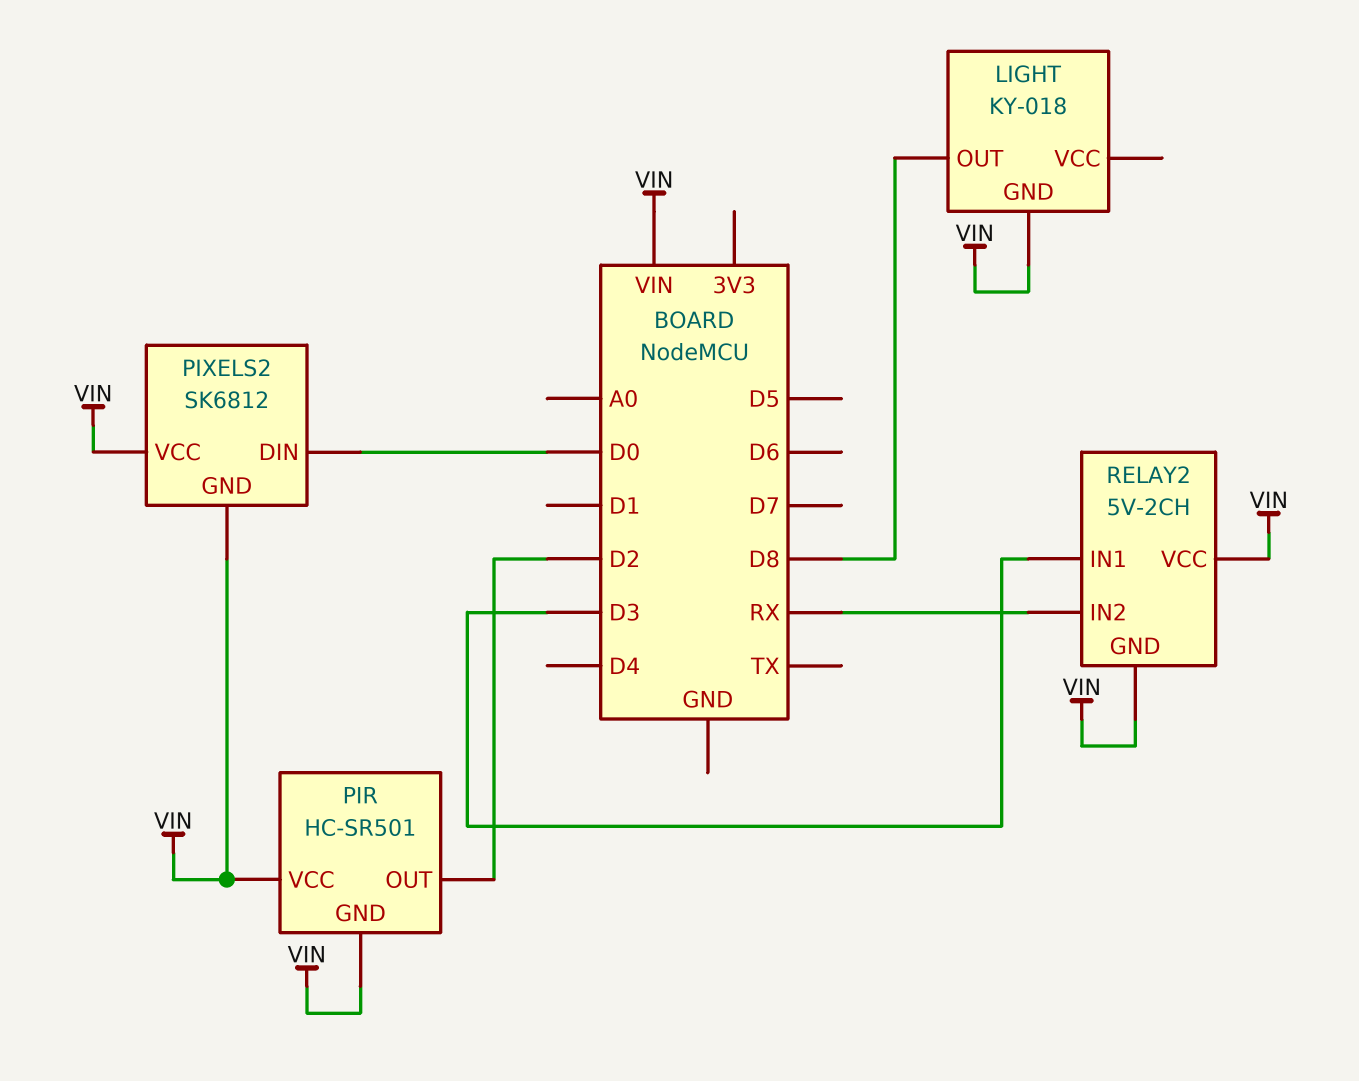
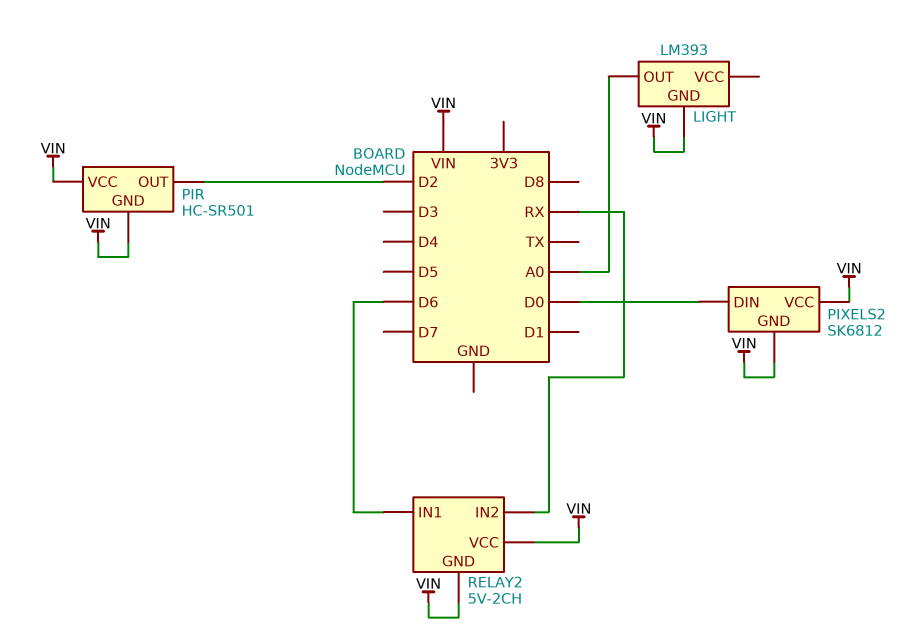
LIGHT: KY-018 -> LM393
LIGHT pin OUT: D8 -> A0
RELAY2 pin IN1: D3 -> D6

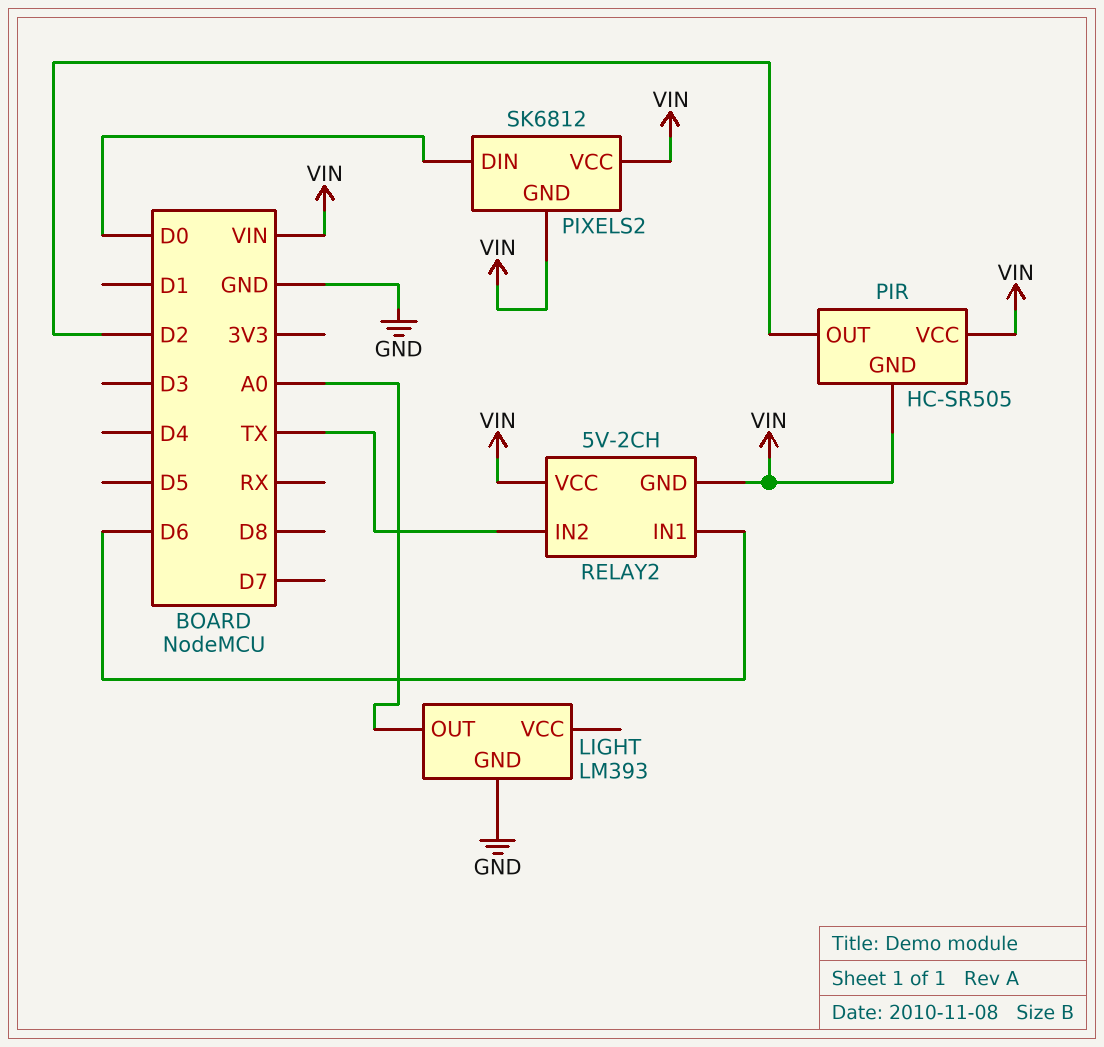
LIGHT pin GND: VIN -> GND
PIR: HC-SR501 -> HC-SR505
RELAY2 pin IN2: RX -> TX

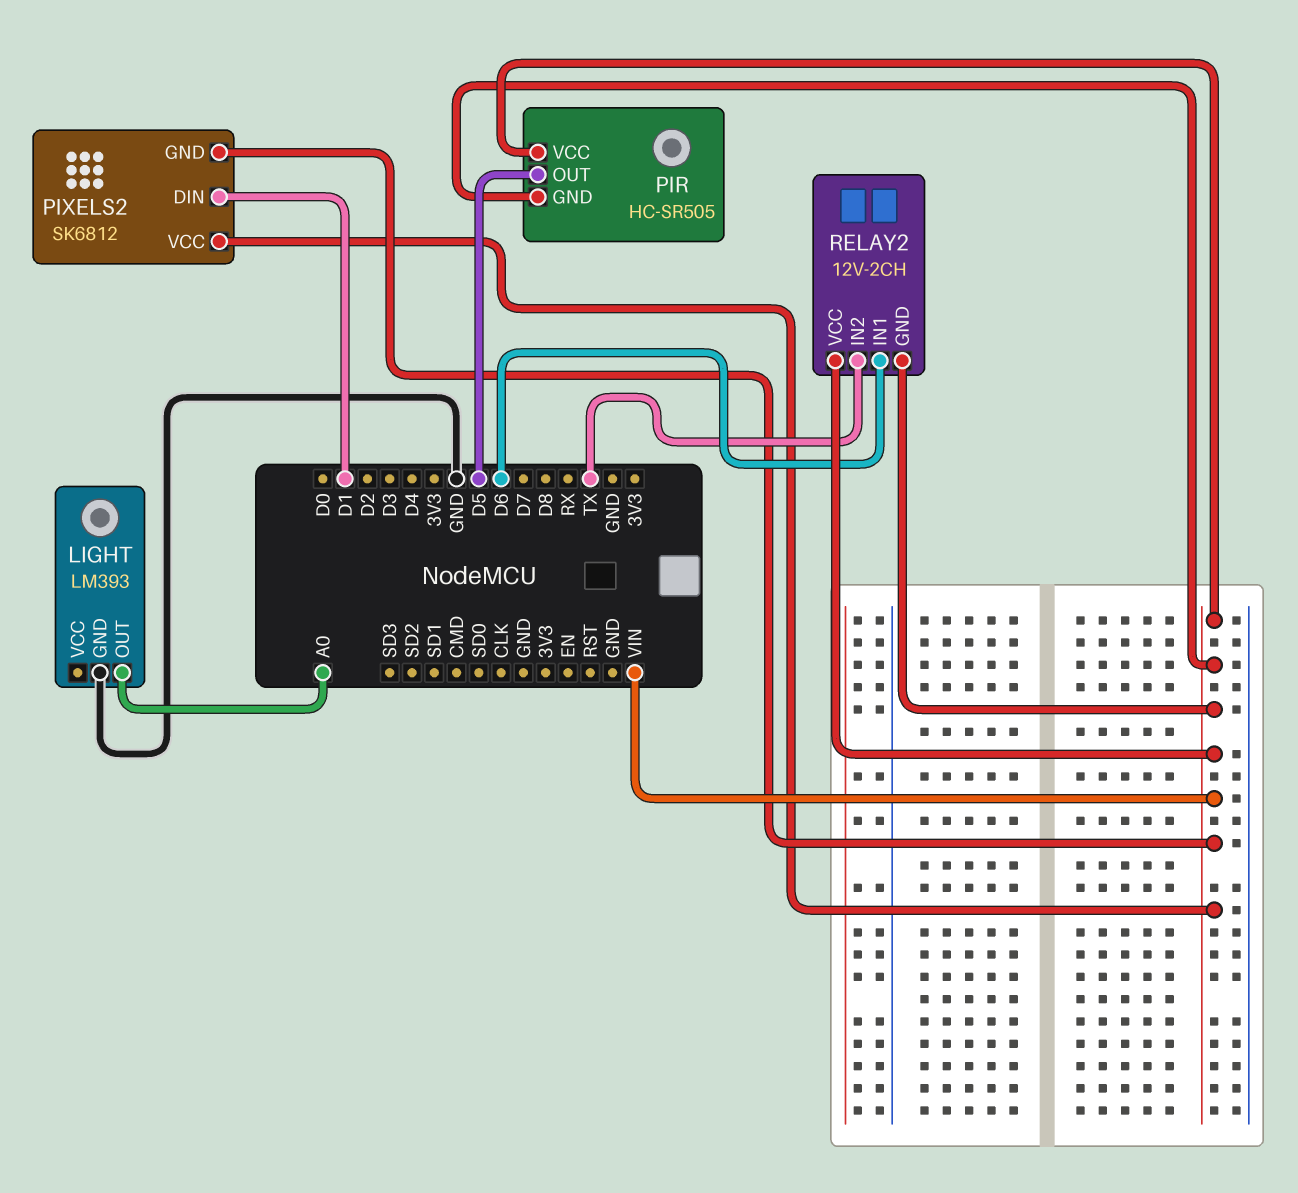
PIR pin OUT: D2 -> D5
PIXELS2 pin DIN: D0 -> D1
RELAY2: 5V-2CH -> 12V-2CH

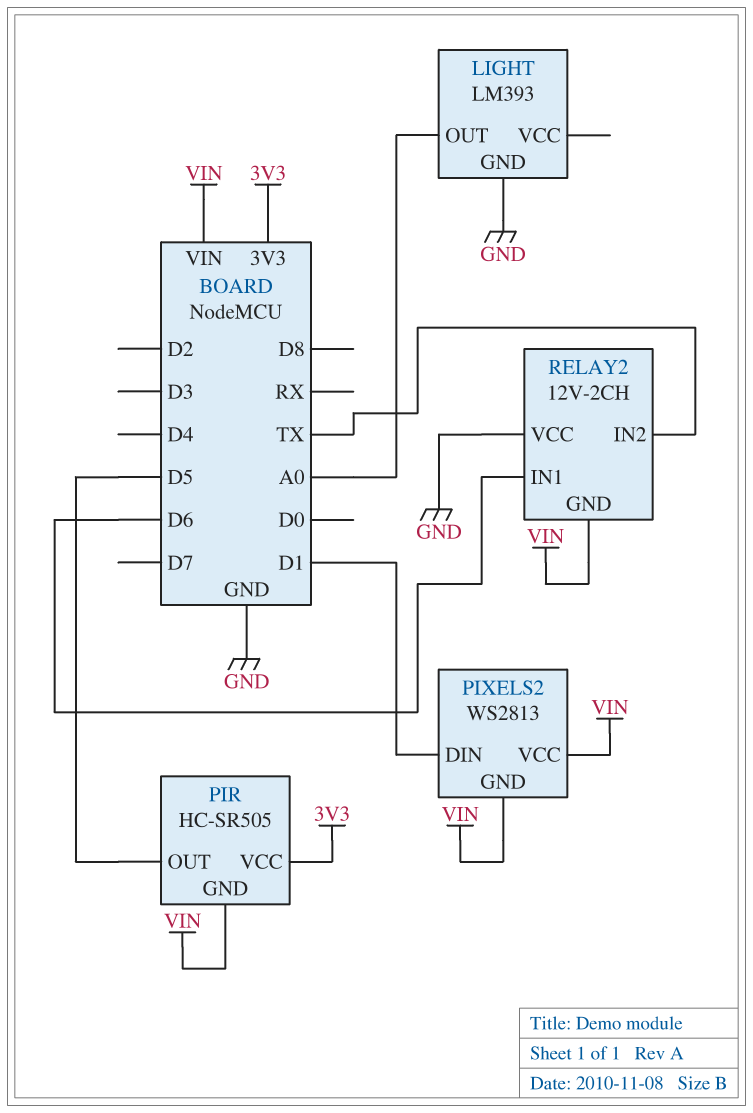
PIR pin VCC: VIN -> 3V3
PIXELS2: SK6812 -> WS2813
RELAY2 pin VCC: VIN -> GND

